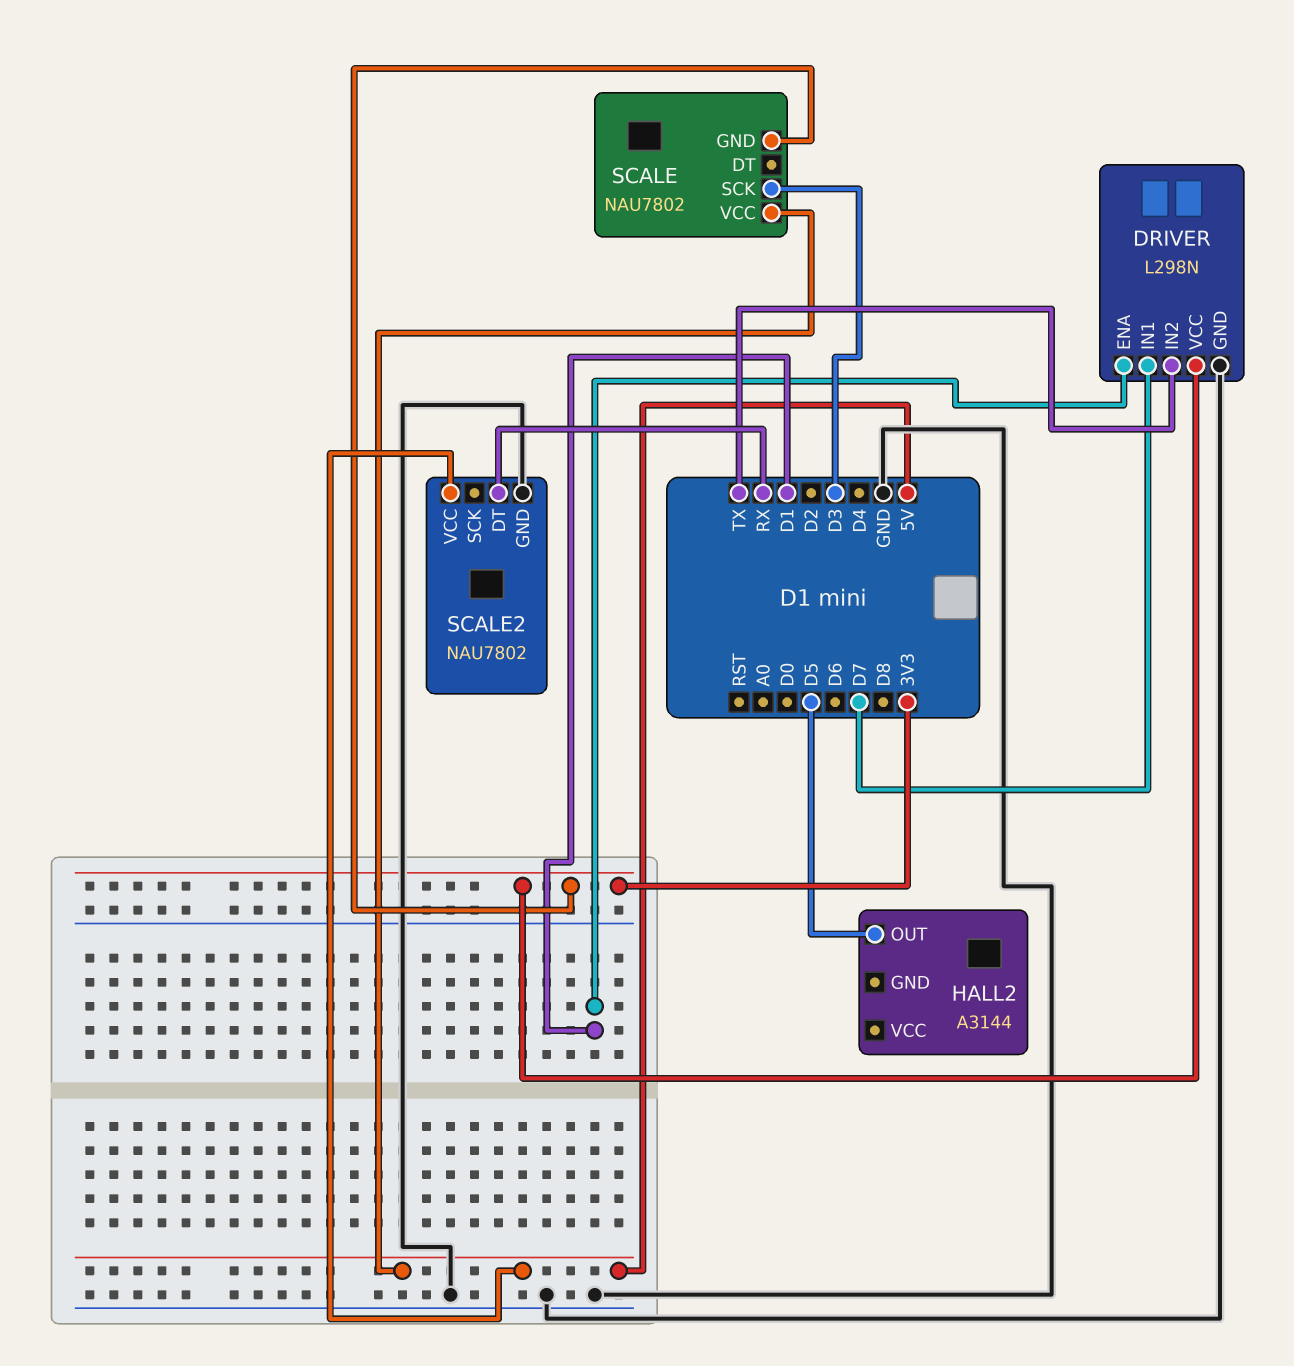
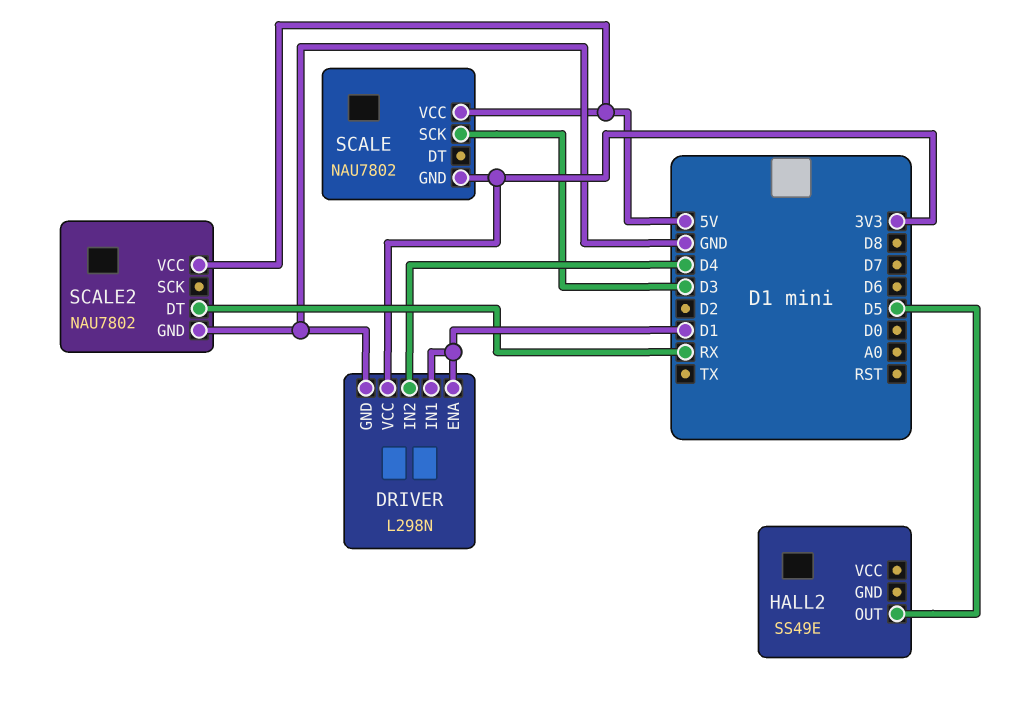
DRIVER pin IN1: D7 -> D1
DRIVER pin IN2: TX -> D4
HALL2: A3144 -> SS49E

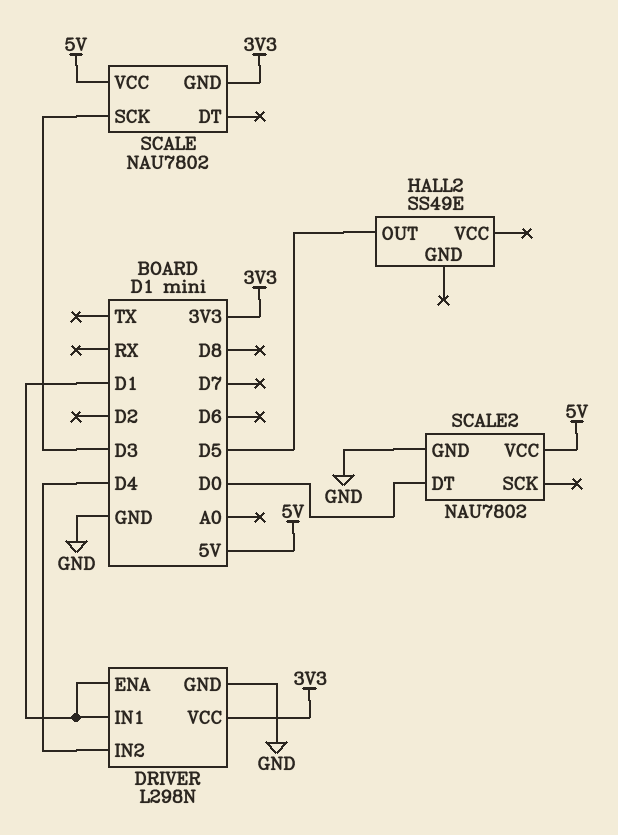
SCALE2 pin DT: RX -> D0

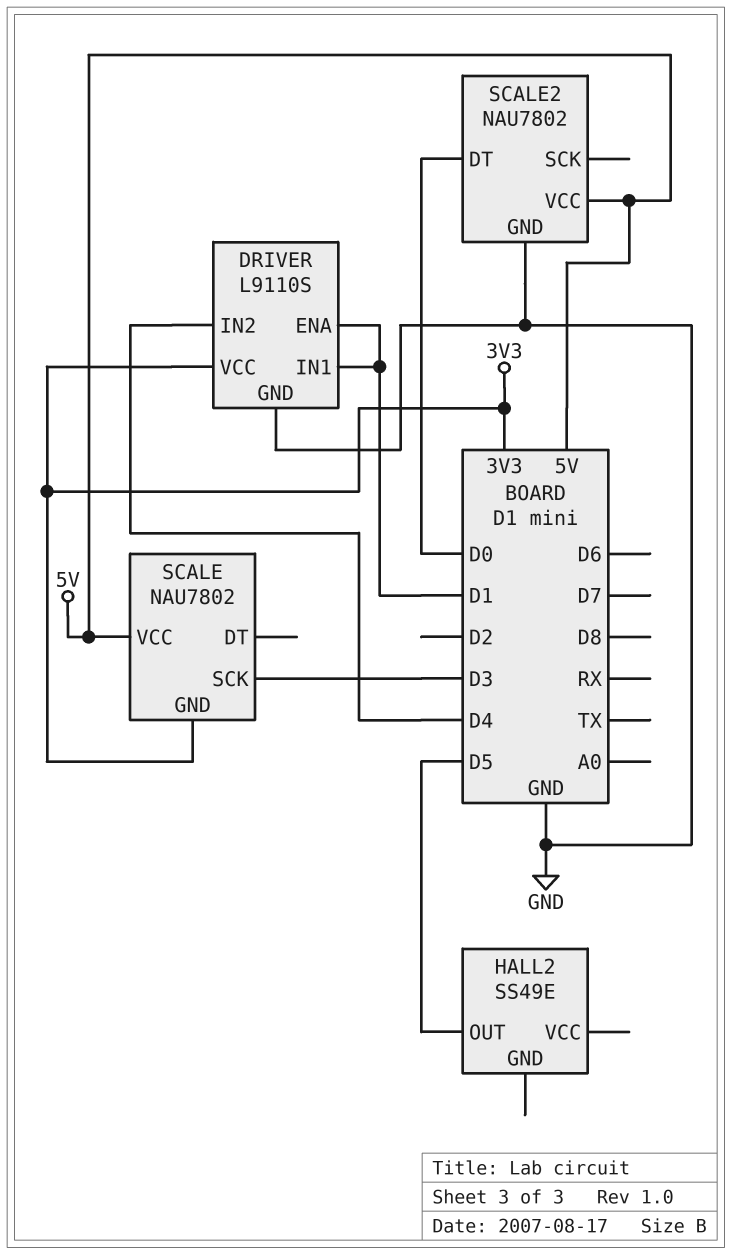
DRIVER: L298N -> L9110S

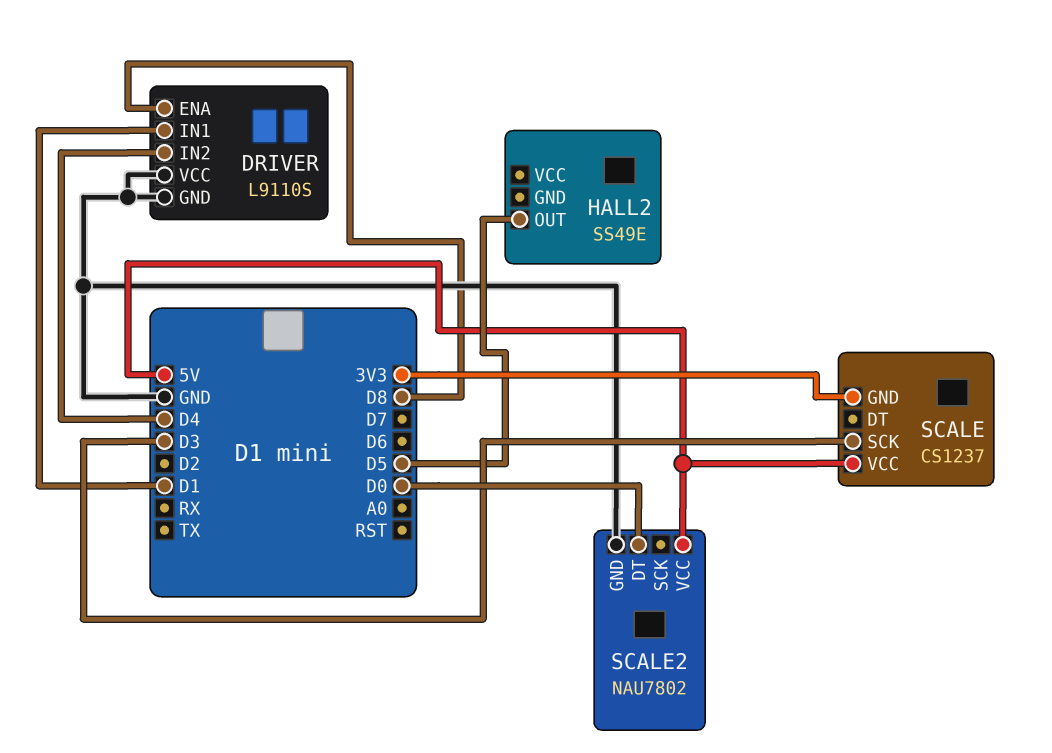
DRIVER pin ENA: D1 -> D8
DRIVER pin VCC: 3V3 -> GND
SCALE: NAU7802 -> CS1237

